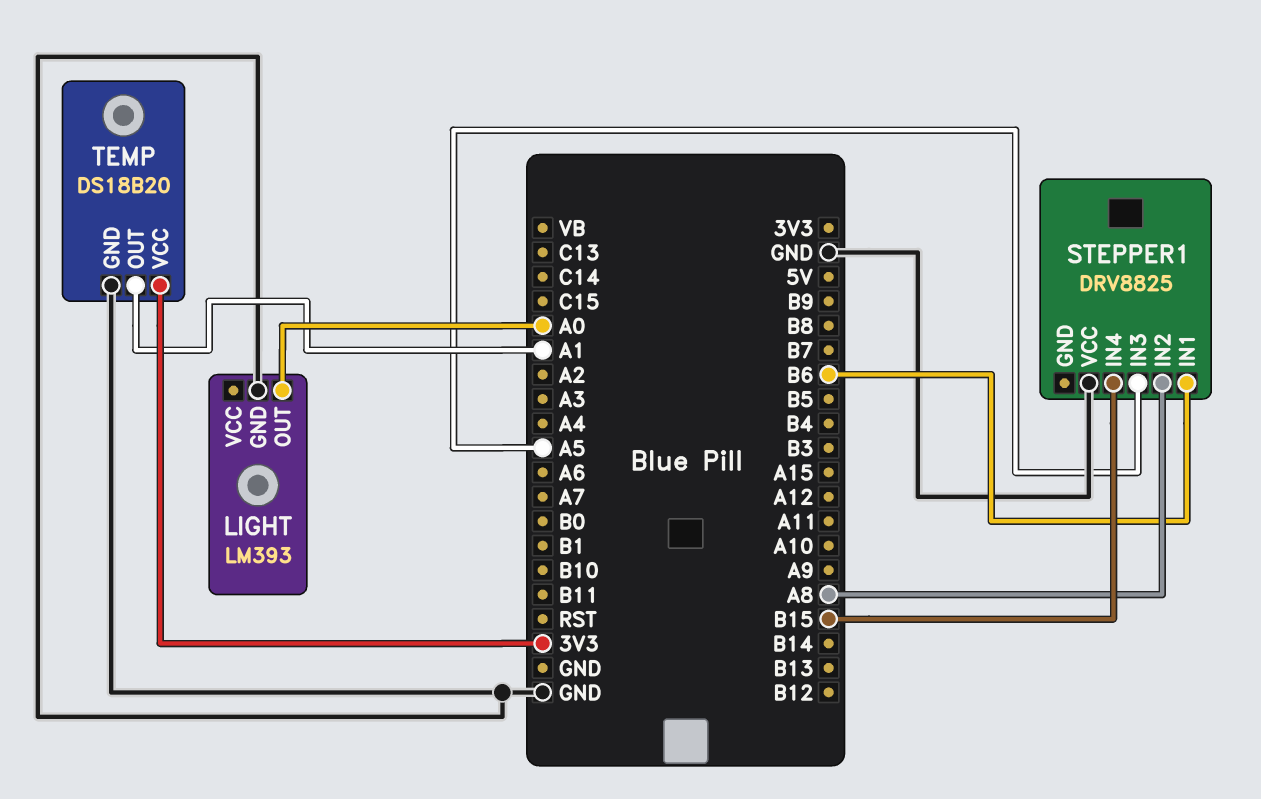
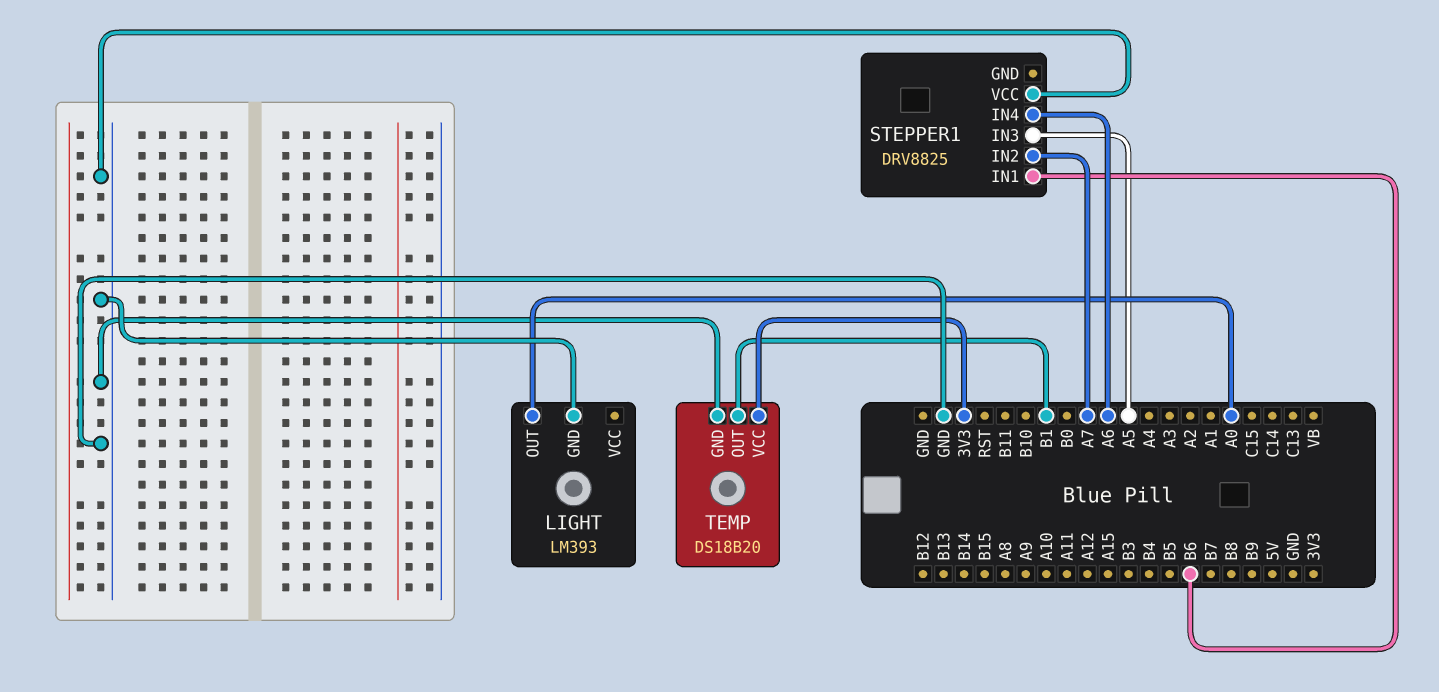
STEPPER1 pin IN2: A8 -> A7
STEPPER1 pin IN4: B15 -> A6
TEMP pin OUT: A1 -> B1

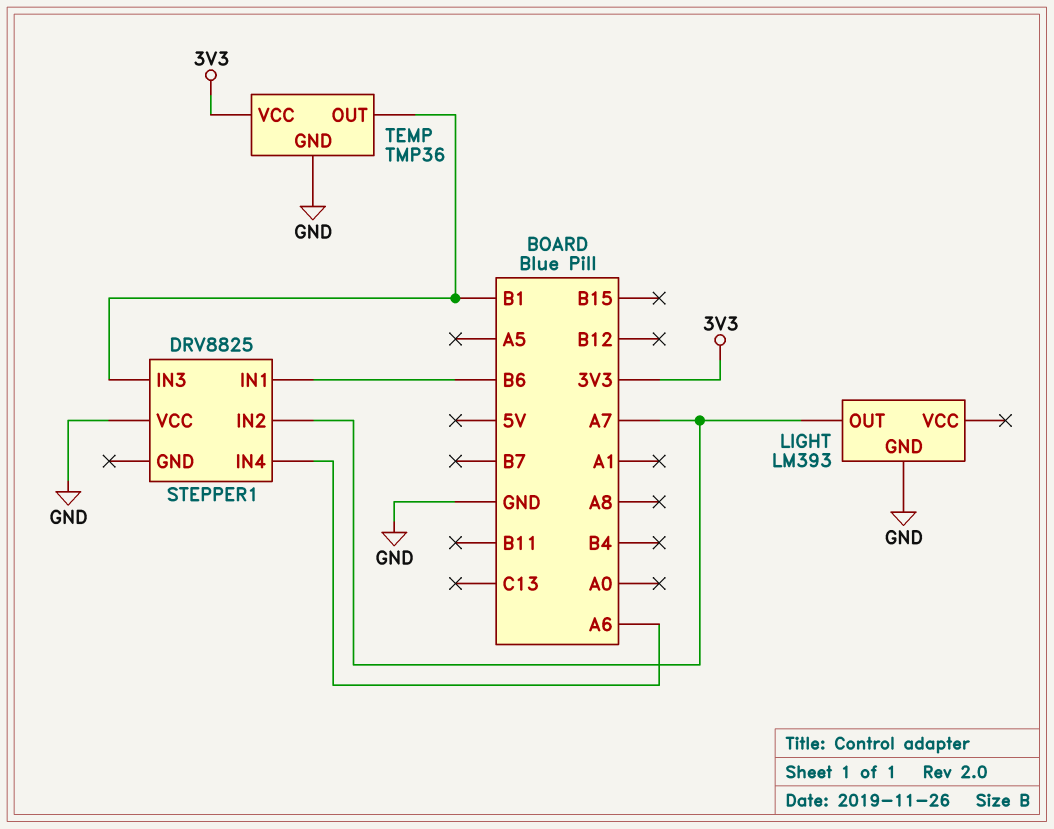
LIGHT pin OUT: A0 -> A7
STEPPER1 pin IN3: A5 -> B1
TEMP: DS18B20 -> TMP36

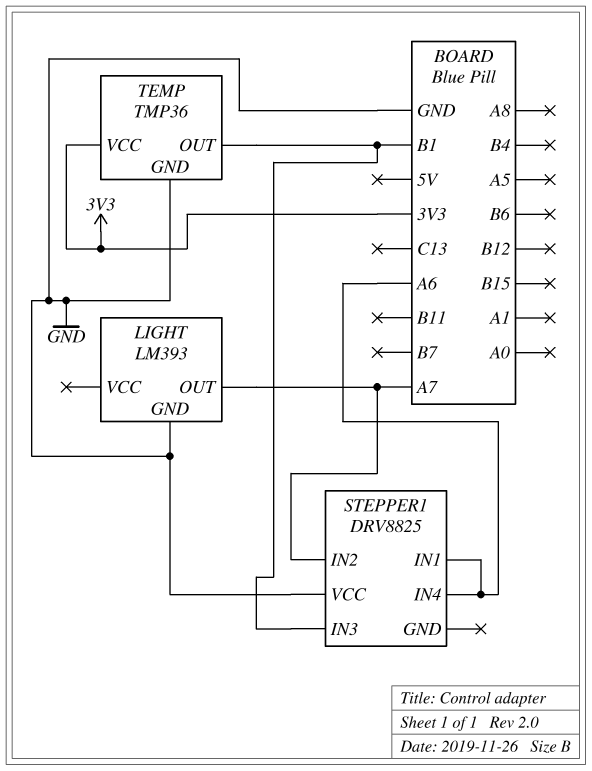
STEPPER1 pin IN1: B6 -> A6

